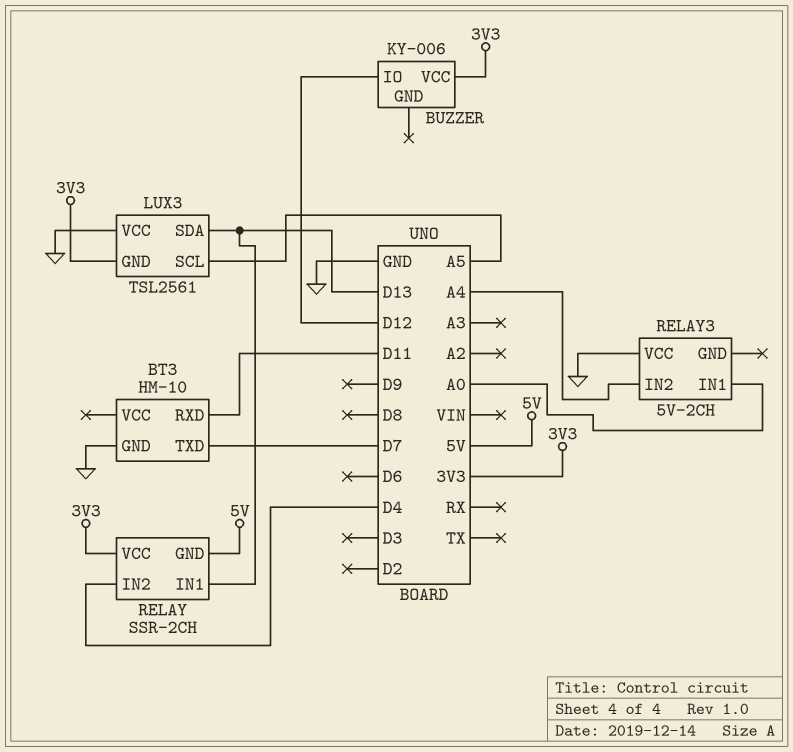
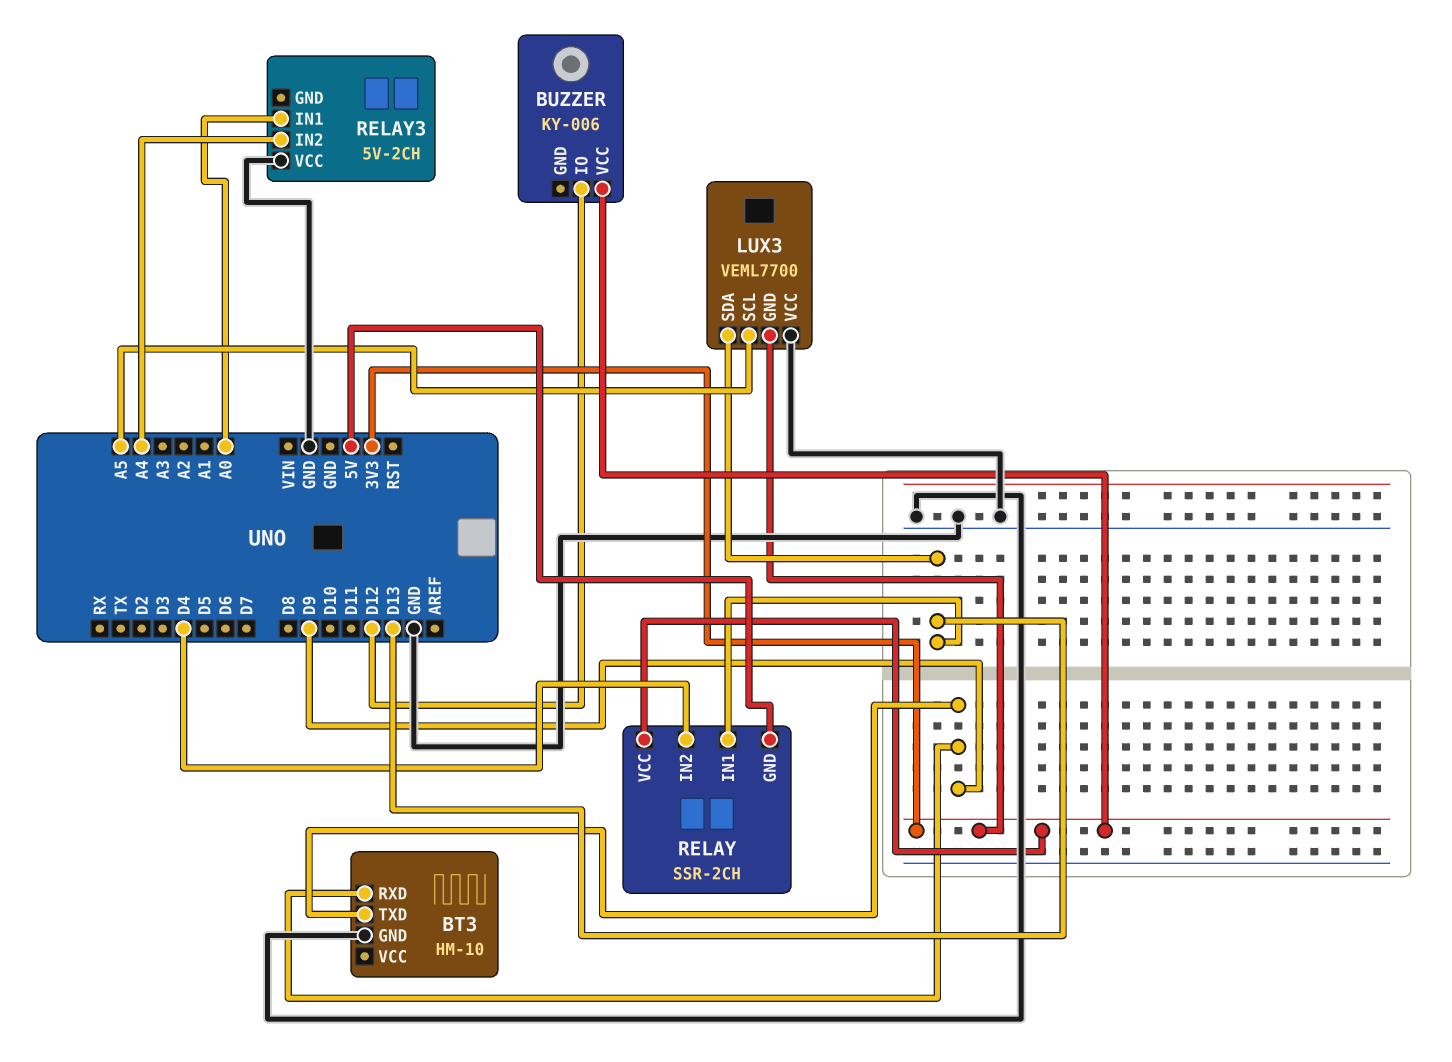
BT3 pin RXD: D11 -> D9
BT3 pin TXD: D7 -> D9
LUX3: TSL2561 -> VEML7700

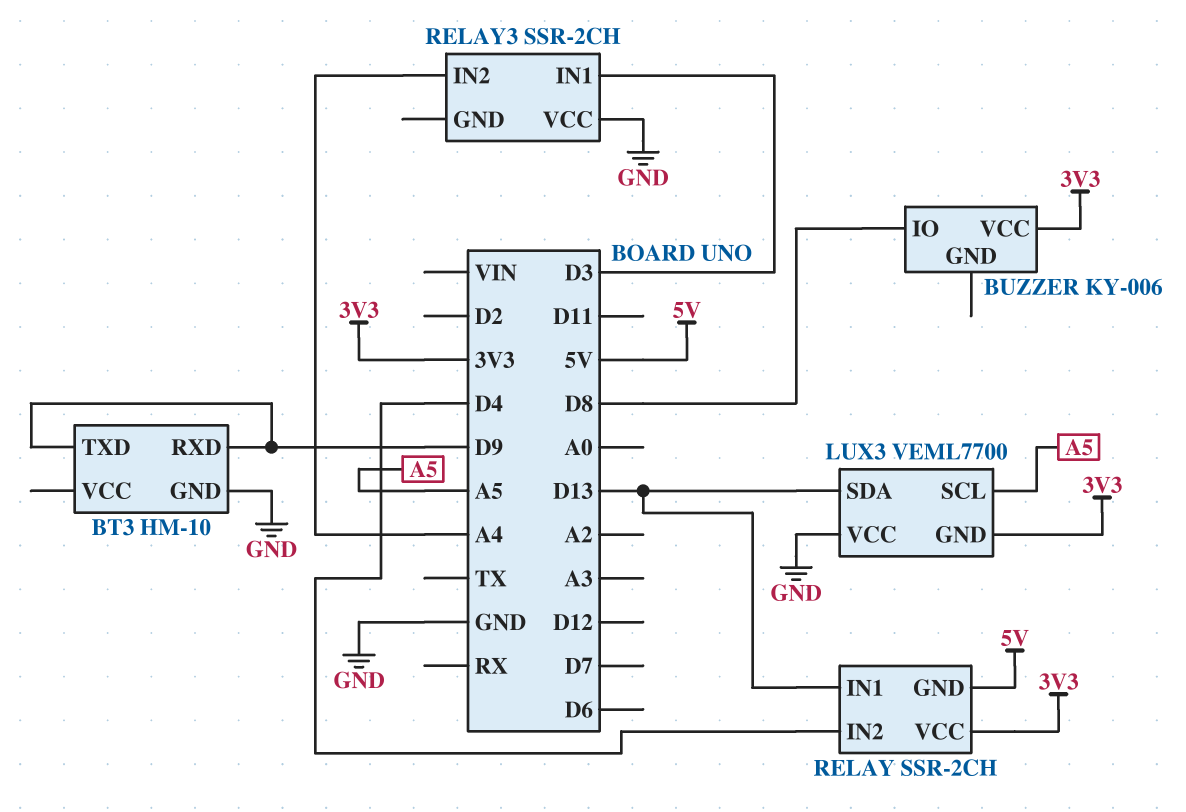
BUZZER pin IO: D12 -> D8
RELAY3: 5V-2CH -> SSR-2CH
RELAY3 pin IN1: A0 -> D3

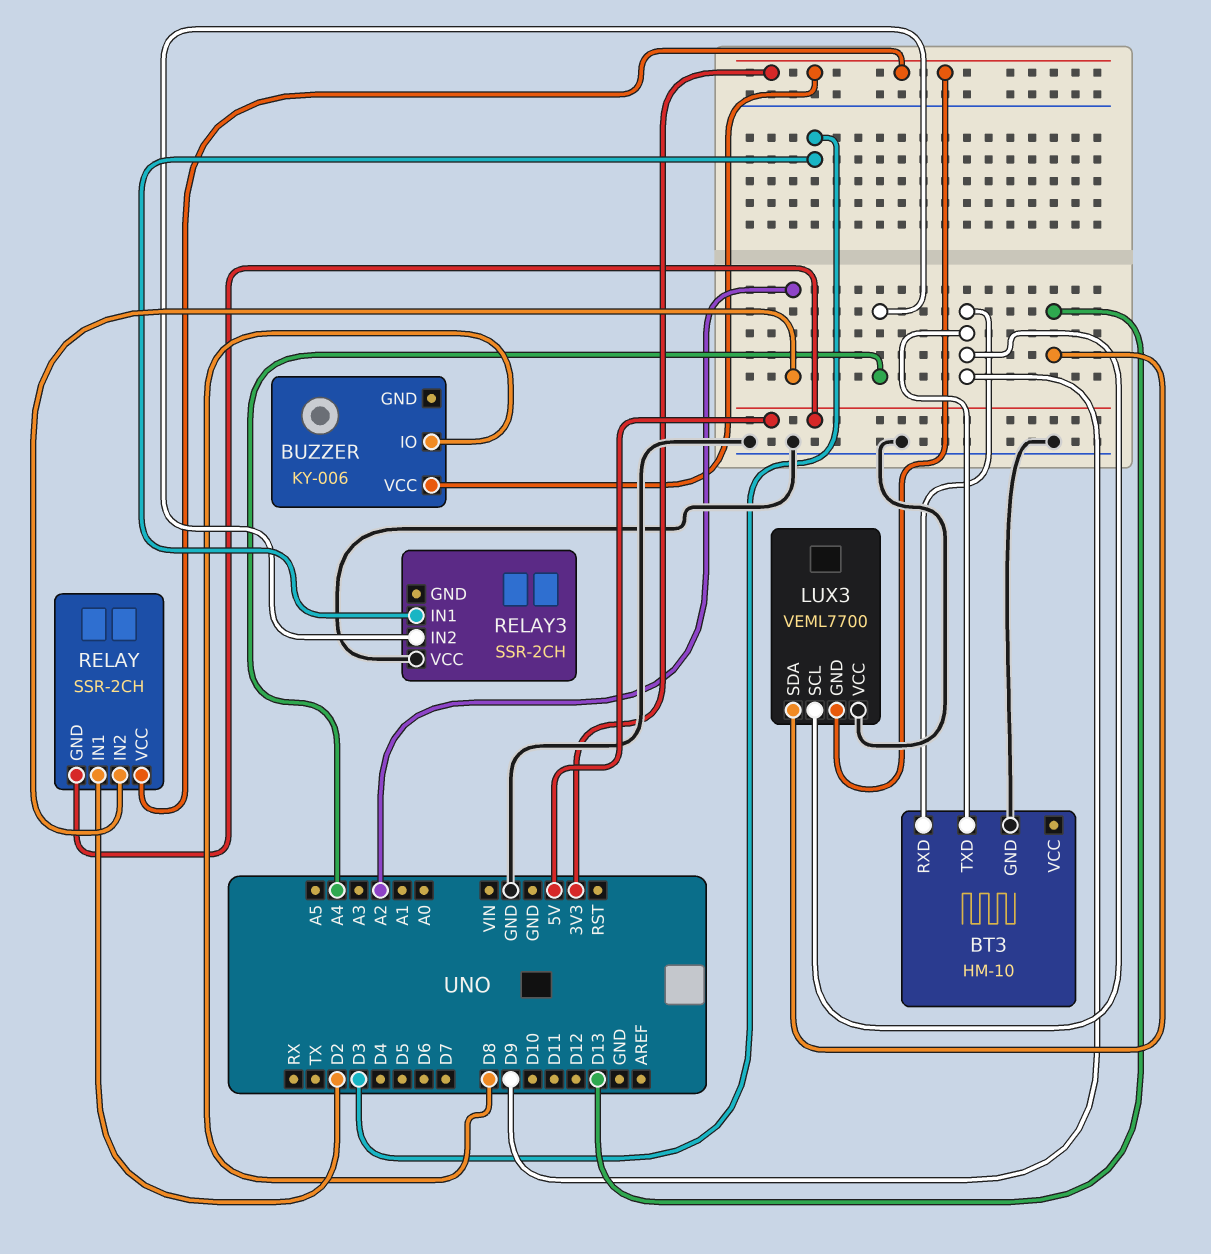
LUX3 pin SCL: A5 -> D9
RELAY pin IN1: D13 -> D2
RELAY pin IN2: D4 -> A2

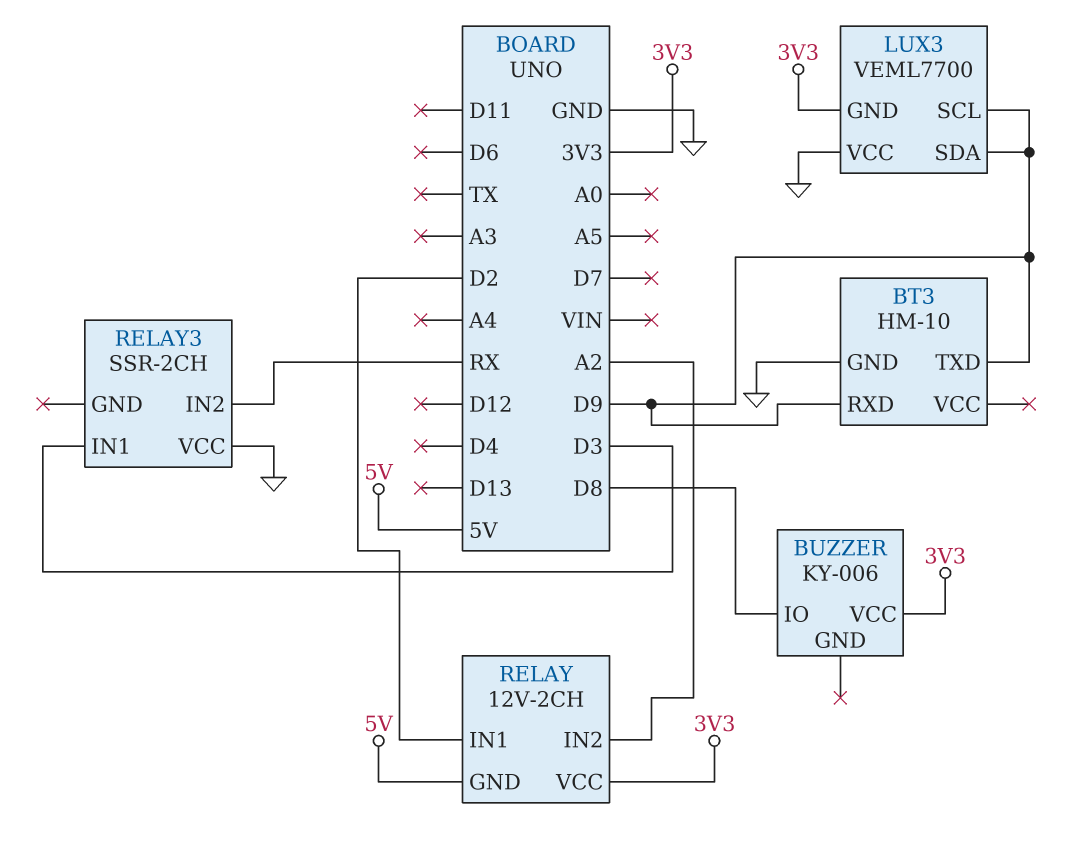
LUX3 pin SDA: D13 -> D9
RELAY: SSR-2CH -> 12V-2CH
RELAY3 pin IN2: A4 -> RX

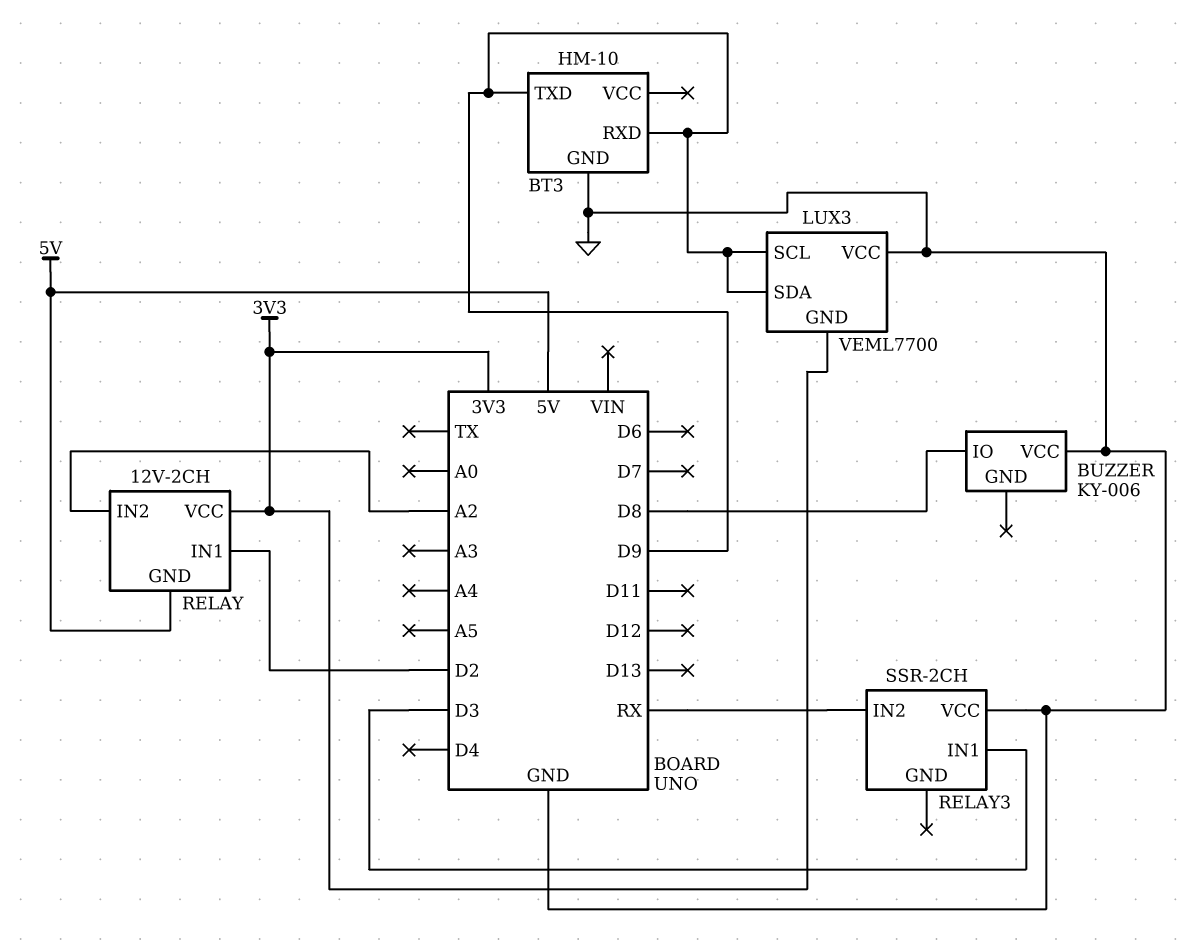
BUZZER pin VCC: 3V3 -> GND

